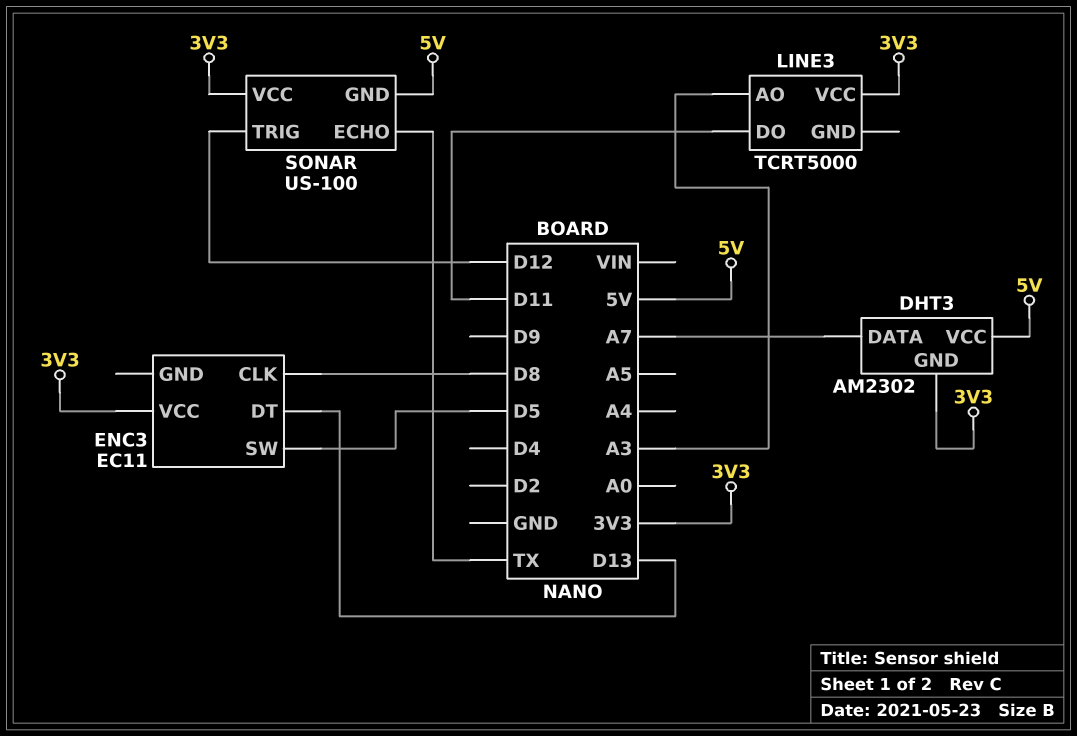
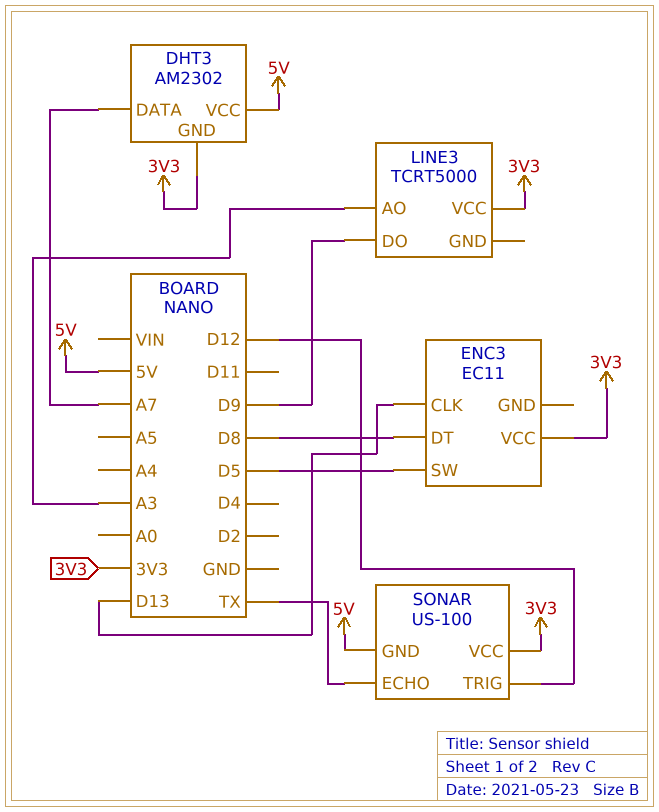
ENC3 pin CLK: D8 -> D13
ENC3 pin DT: D13 -> D8
LINE3 pin DO: D11 -> D9

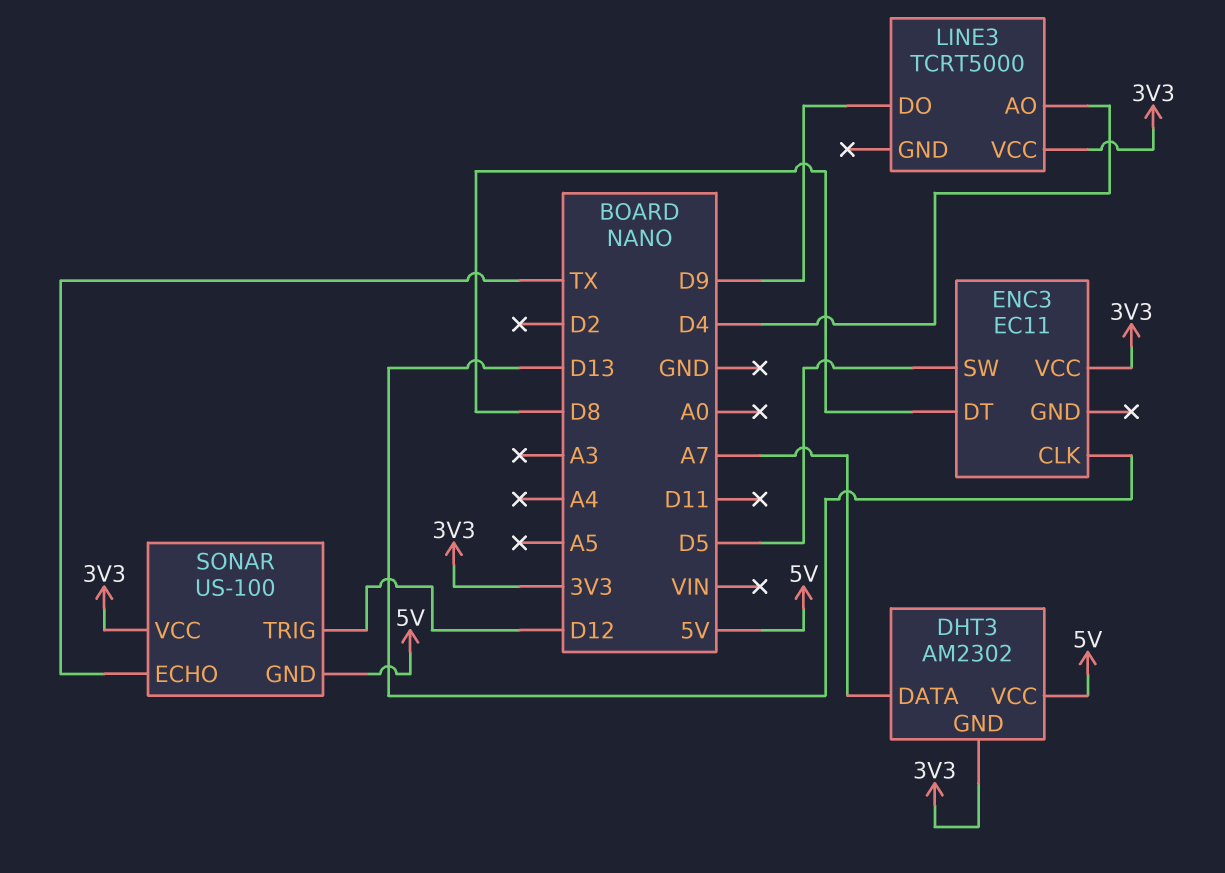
LINE3 pin AO: A3 -> D4

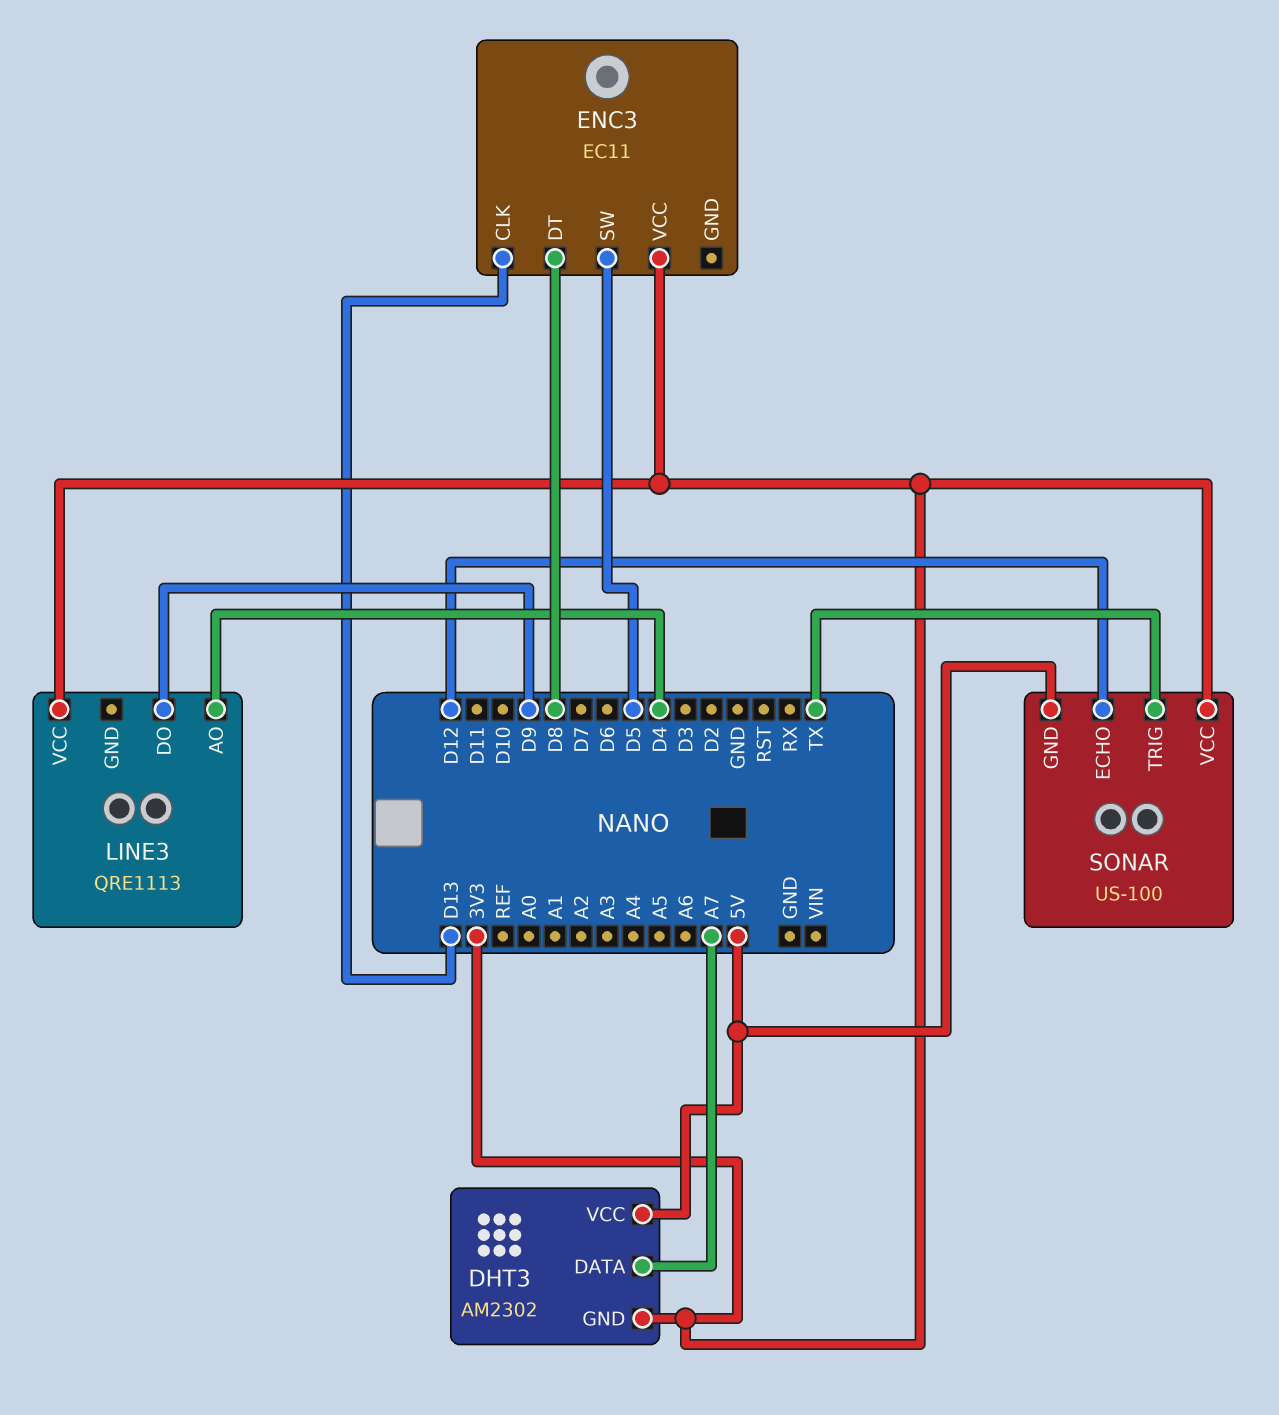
LINE3: TCRT5000 -> QRE1113
SONAR pin ECHO: TX -> D12
SONAR pin TRIG: D12 -> TX

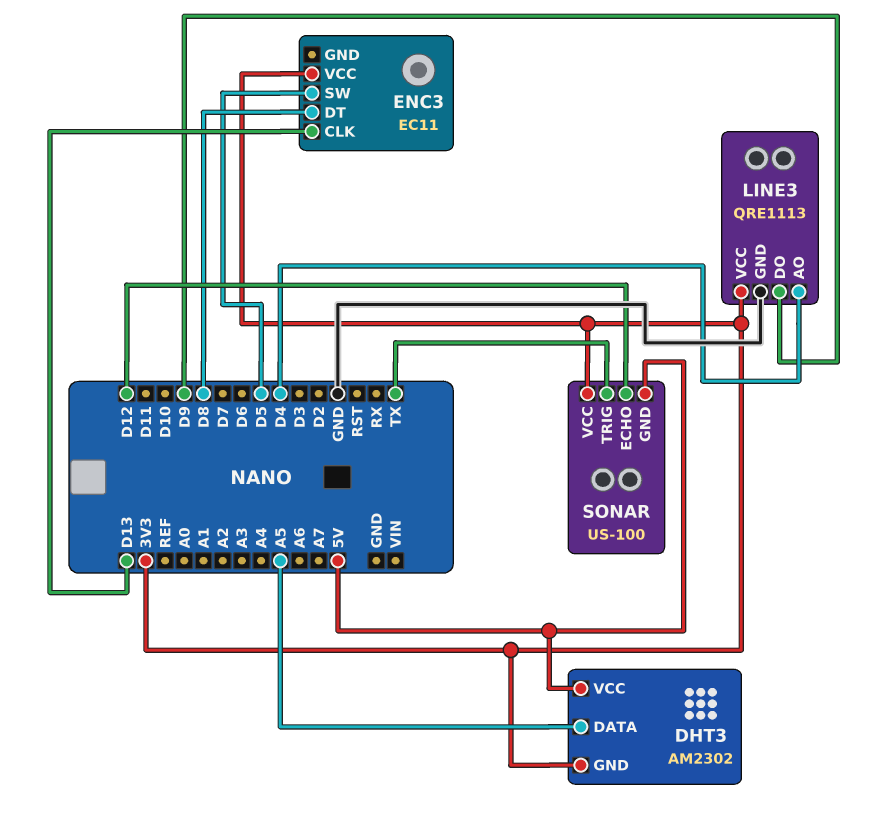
DHT3 pin DATA: A7 -> A5
LINE3 pin GND: none -> GND

